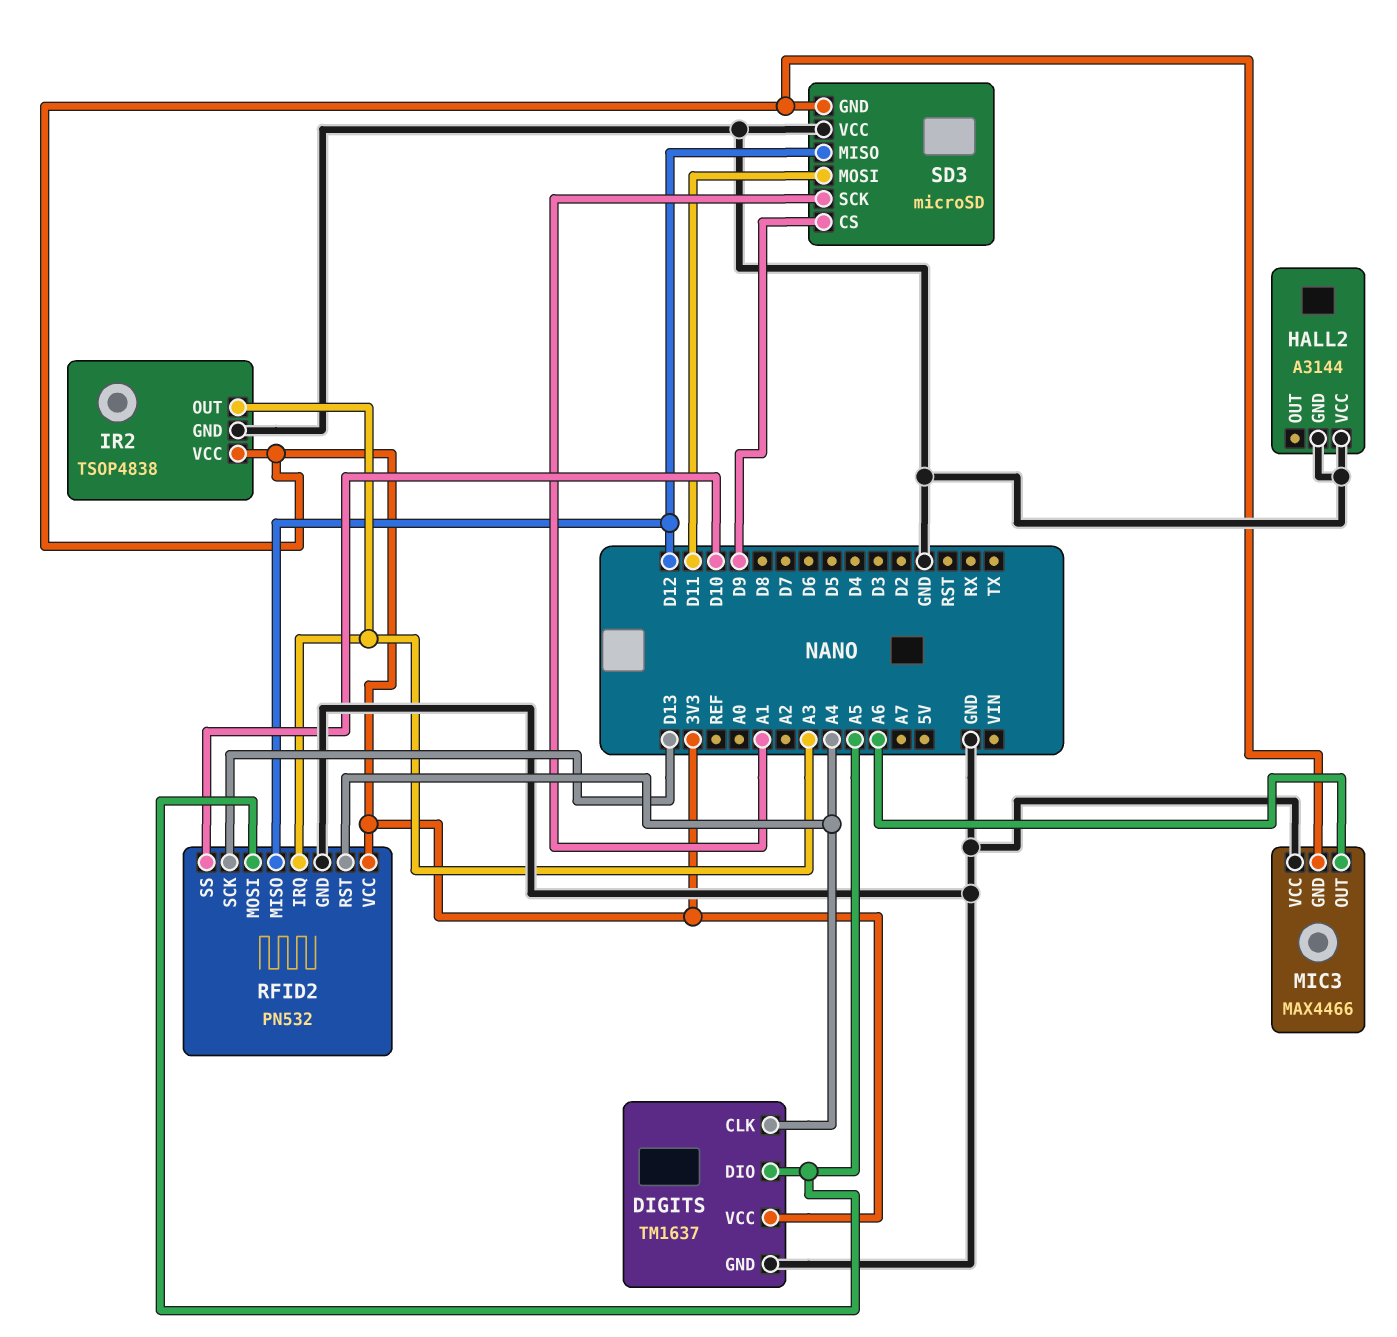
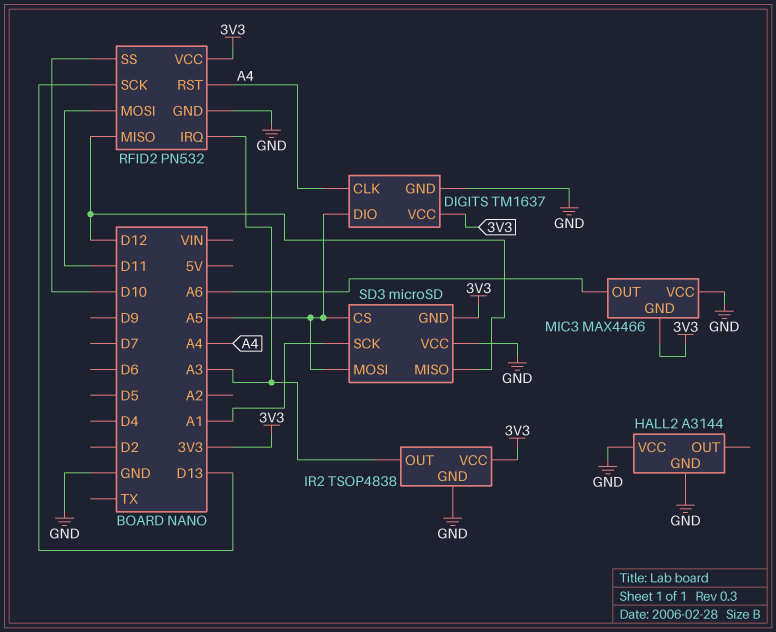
RFID2 pin MOSI: A5 -> D11
SD3 pin CS: D9 -> A5
SD3 pin MOSI: D11 -> A5

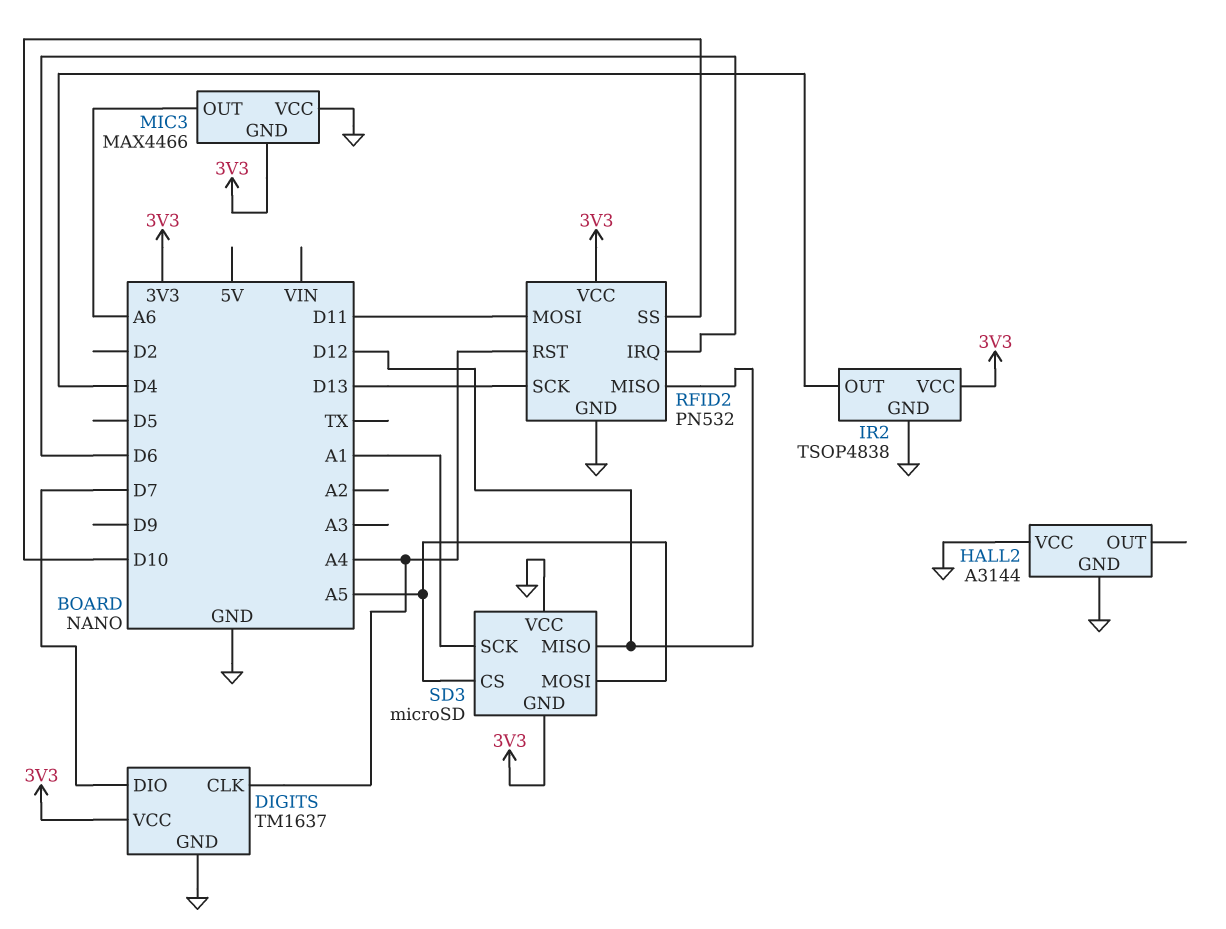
DIGITS pin DIO: A5 -> D7
IR2 pin OUT: A3 -> D4
RFID2 pin IRQ: A3 -> D6

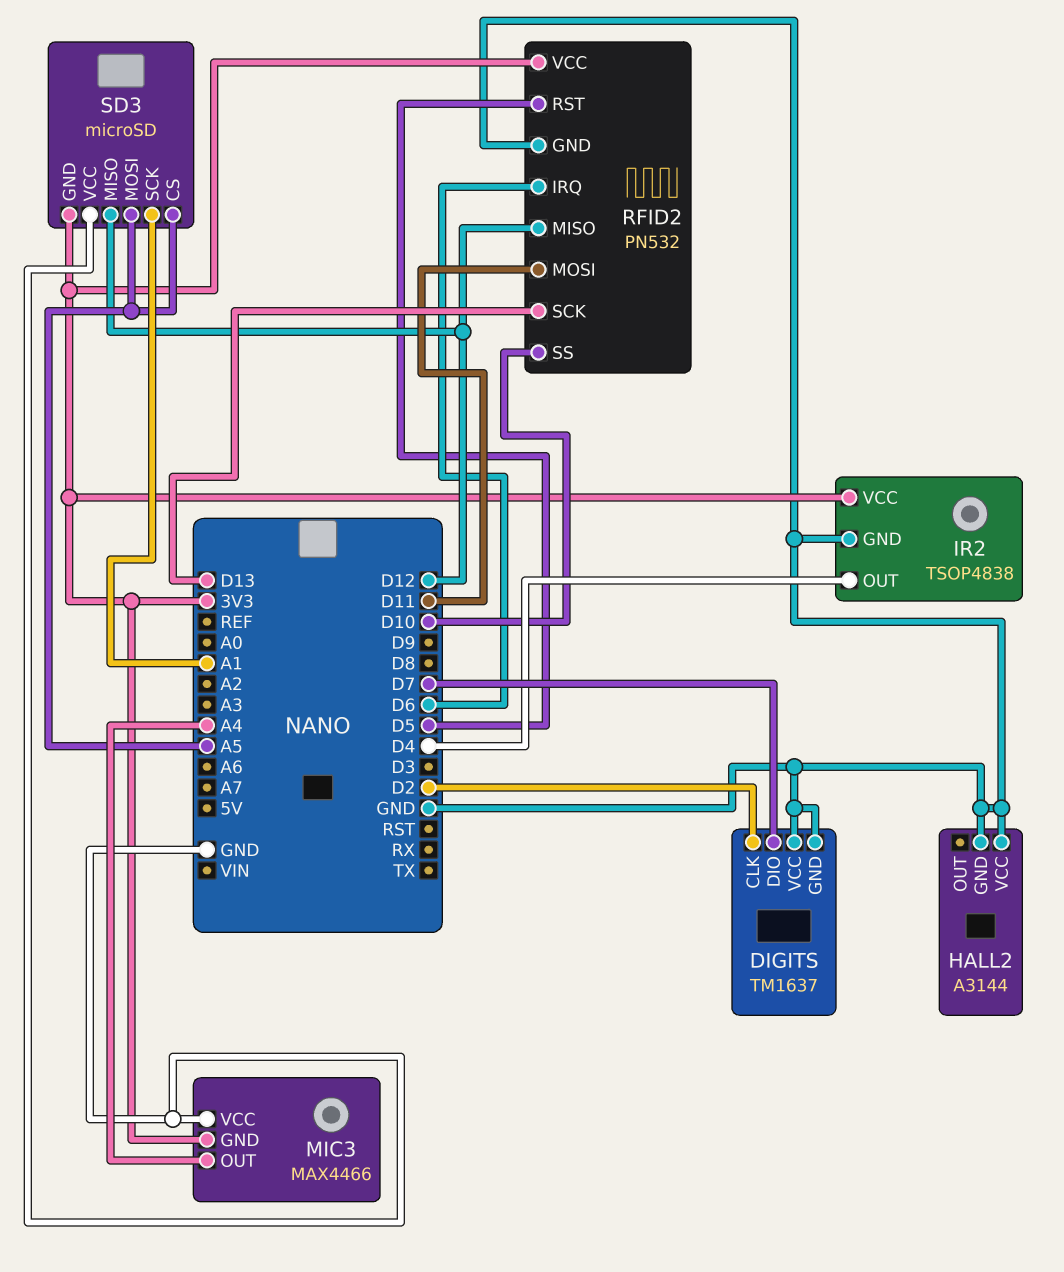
DIGITS pin CLK: A4 -> D2
DIGITS pin VCC: 3V3 -> GND
MIC3 pin OUT: A6 -> A4
RFID2 pin RST: A4 -> D5

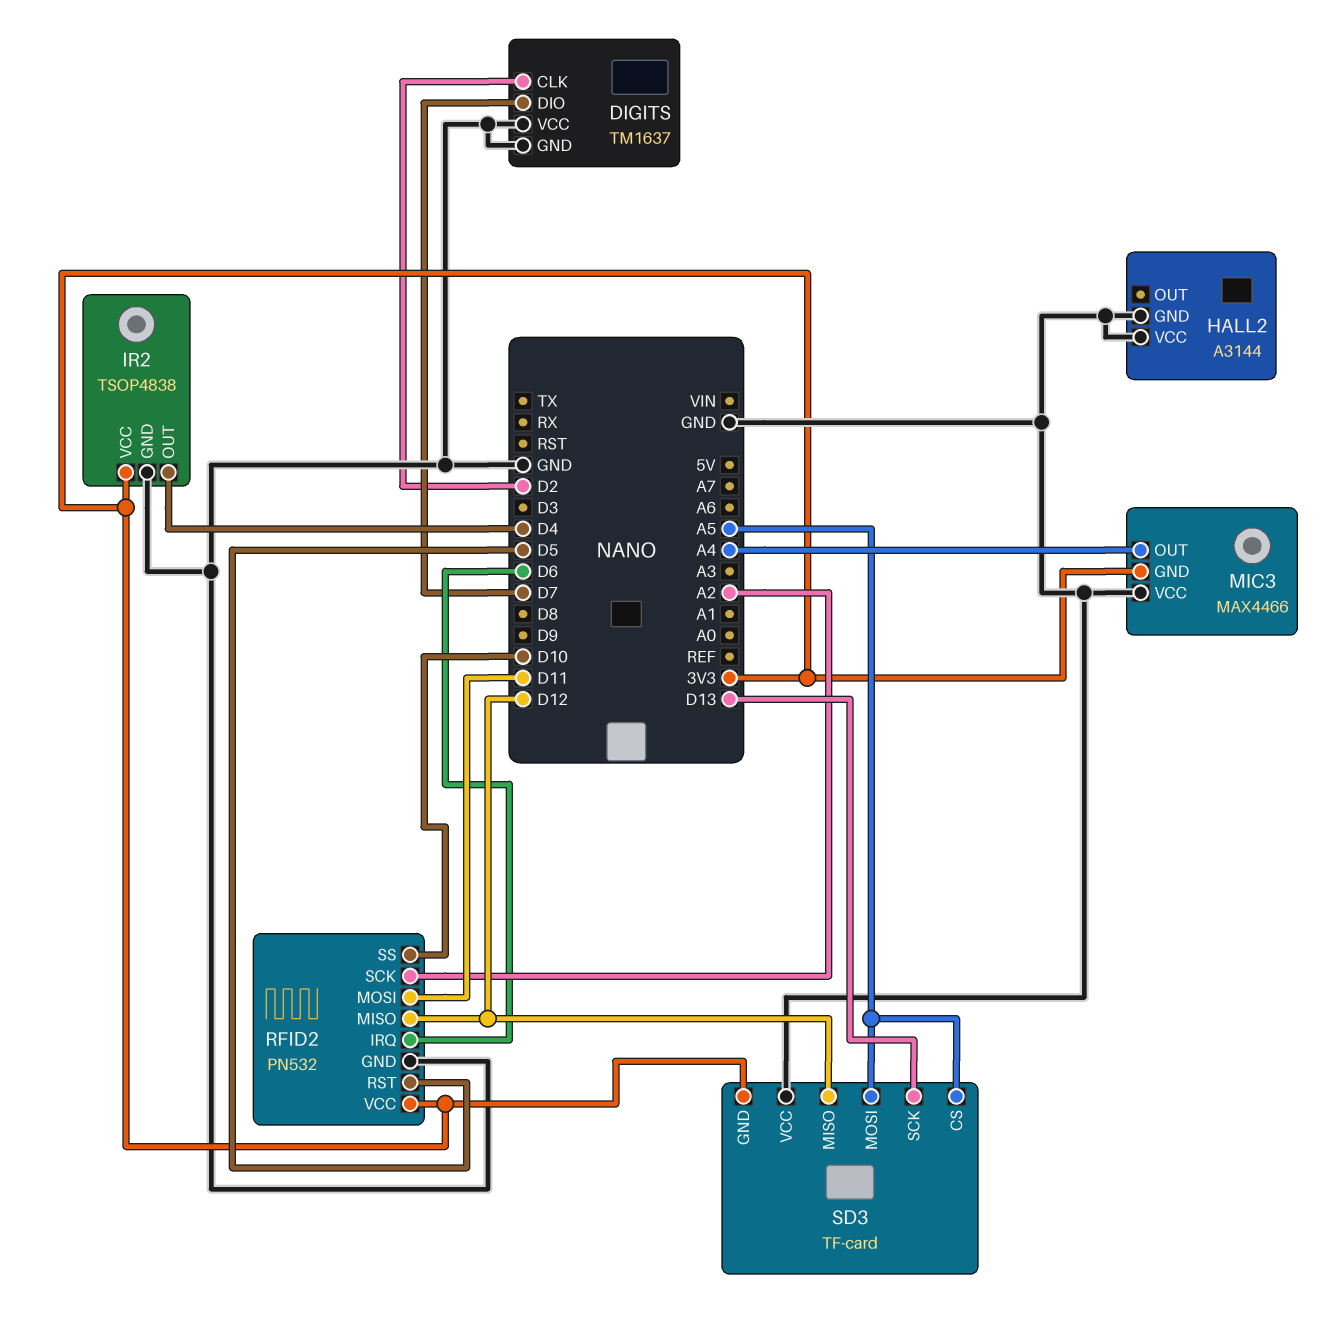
RFID2 pin SCK: D13 -> A2
SD3: microSD -> TF-card
SD3 pin SCK: A1 -> D13

